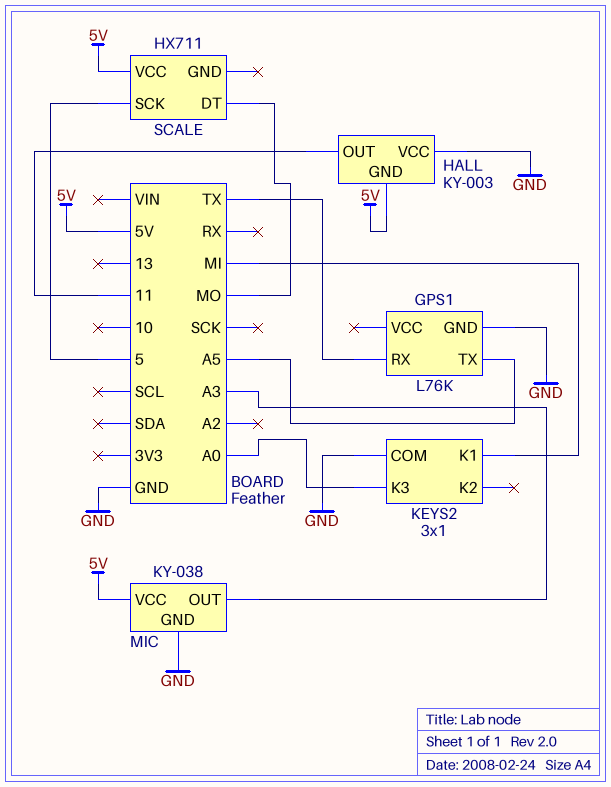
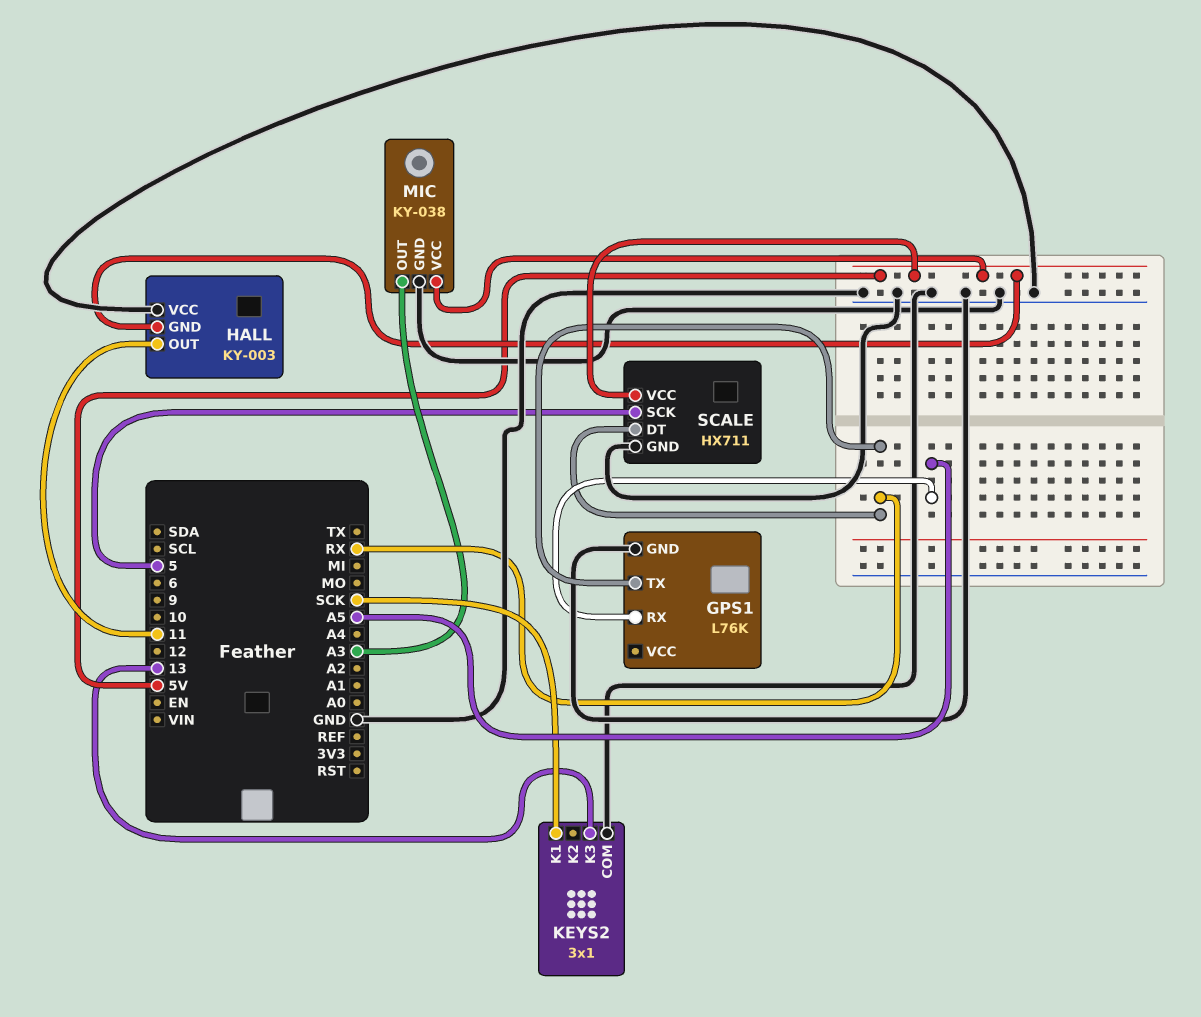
GPS1 pin RX: TX -> A5
GPS1 pin TX: A5 -> RX
KEYS2 pin K1: MI -> SCK
KEYS2 pin K3: A0 -> 13
SCALE pin DT: MO -> RX
SCALE pin GND: none -> GND

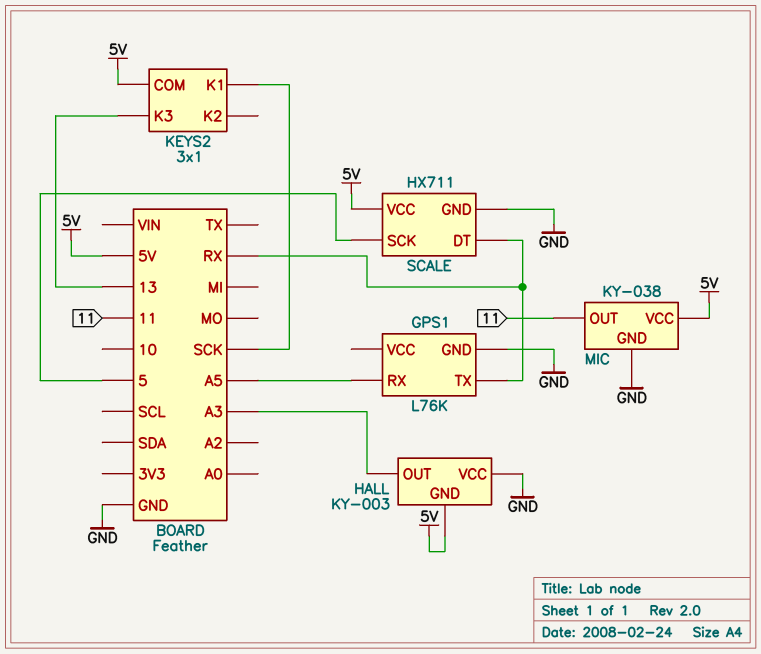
HALL pin OUT: 11 -> A3
KEYS2 pin COM: GND -> 5V
MIC pin OUT: A3 -> 11

